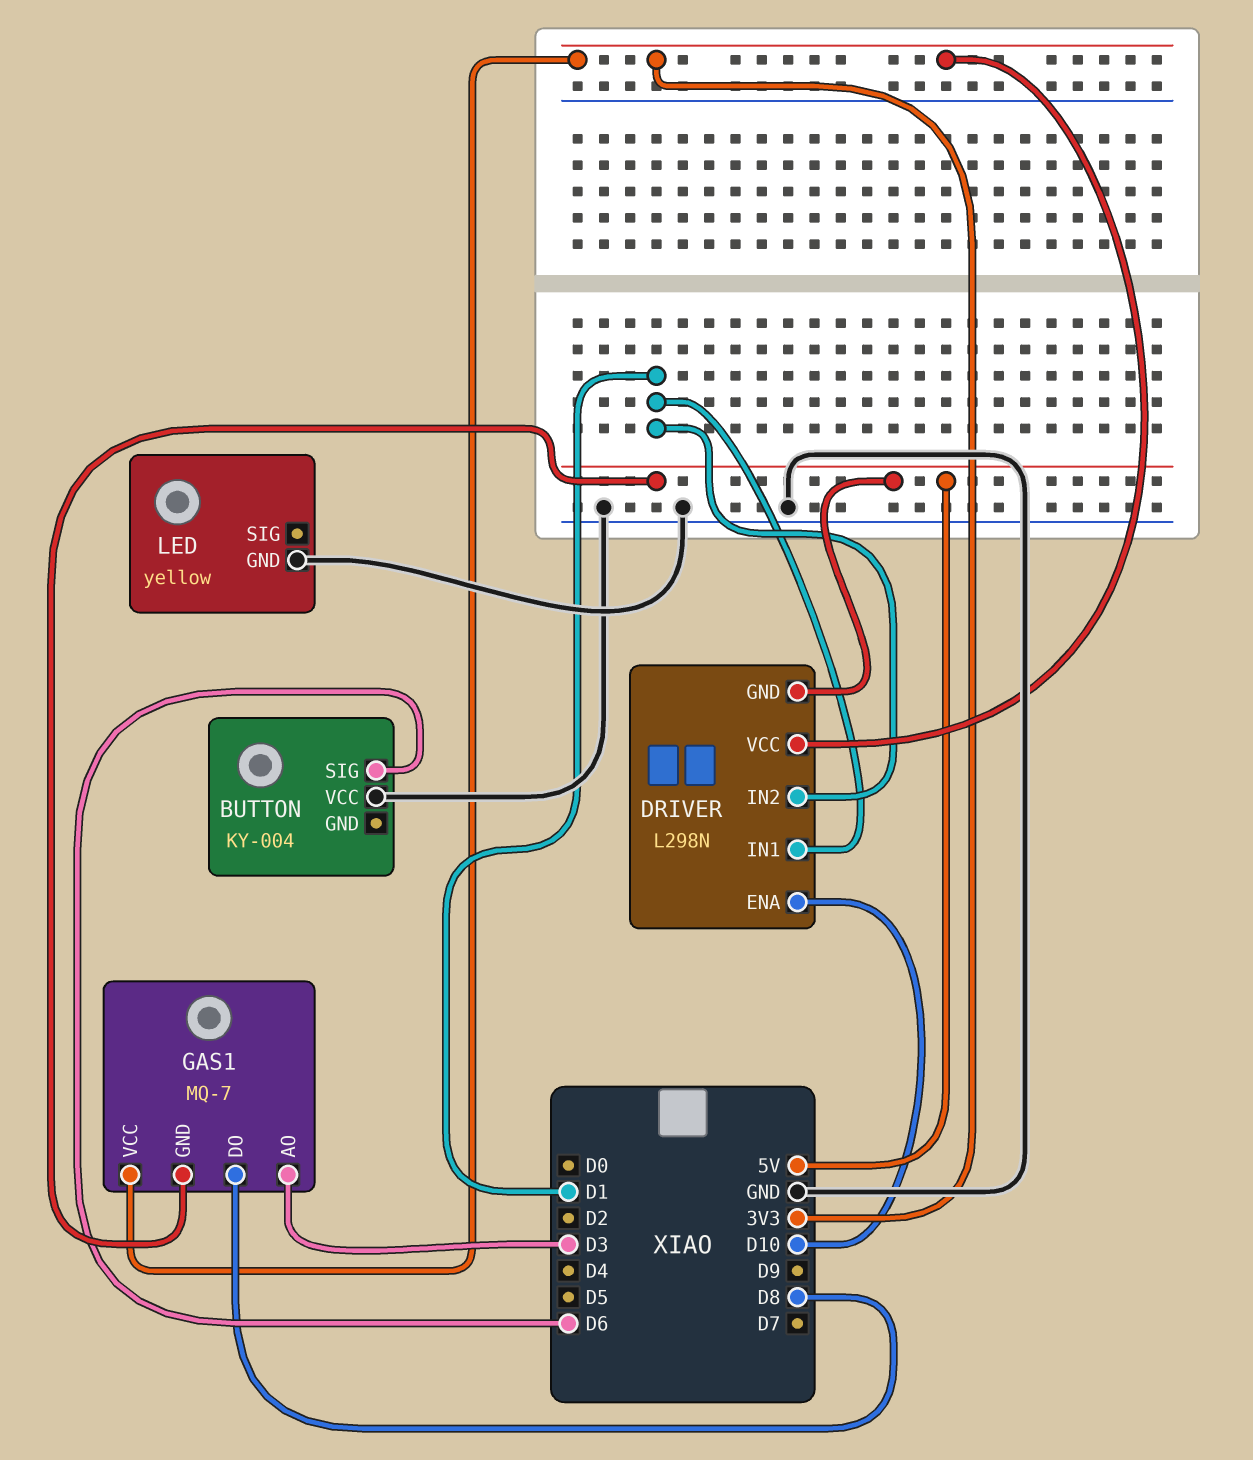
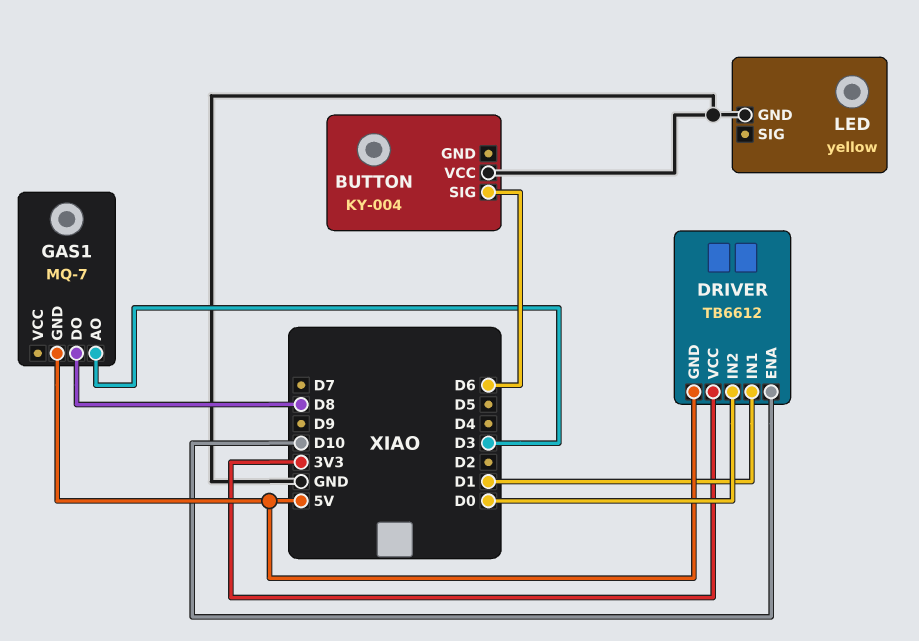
DRIVER: L298N -> TB6612
DRIVER pin IN2: D1 -> D0
GAS1 pin VCC: 3V3 -> none

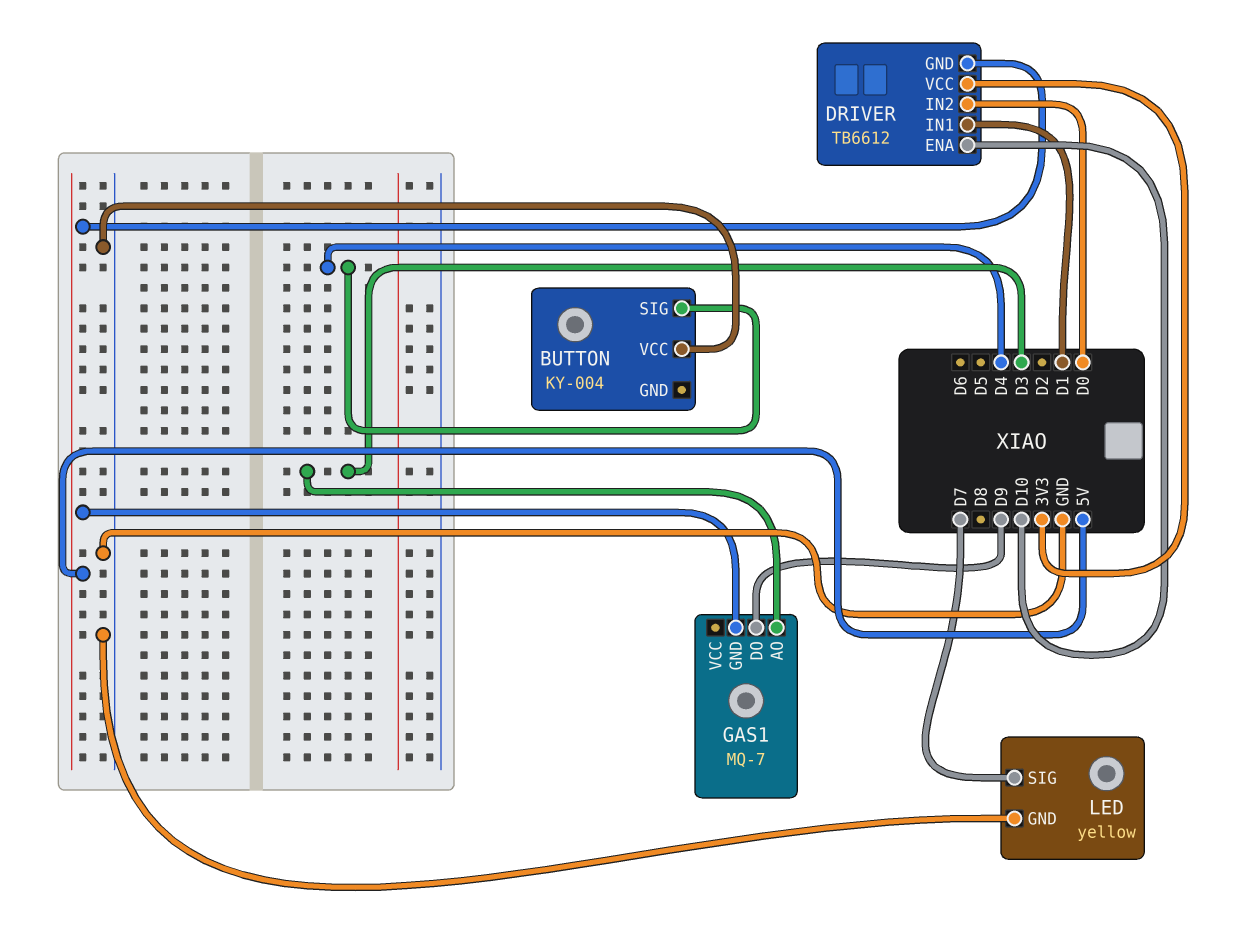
BUTTON pin SIG: D6 -> D4
GAS1 pin DO: D8 -> D9
LED pin SIG: none -> D7

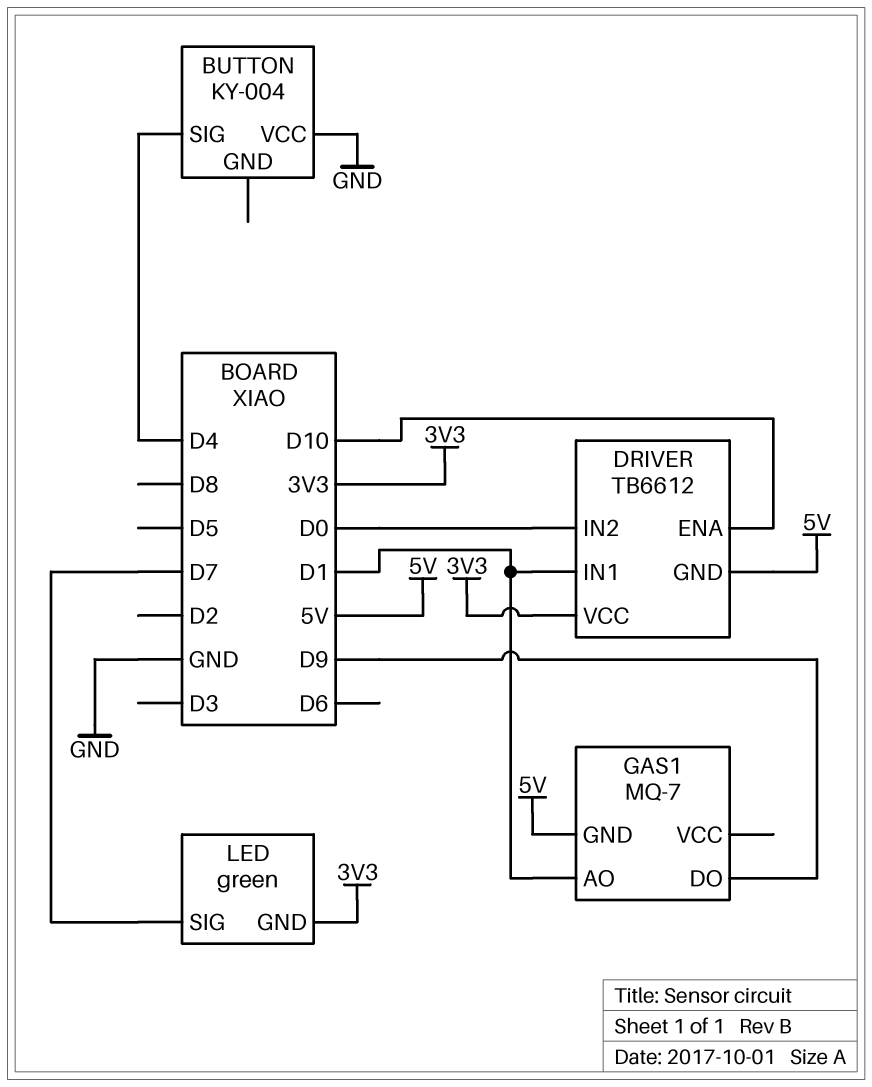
GAS1 pin AO: D3 -> D1
LED: yellow -> green
LED pin GND: GND -> 3V3

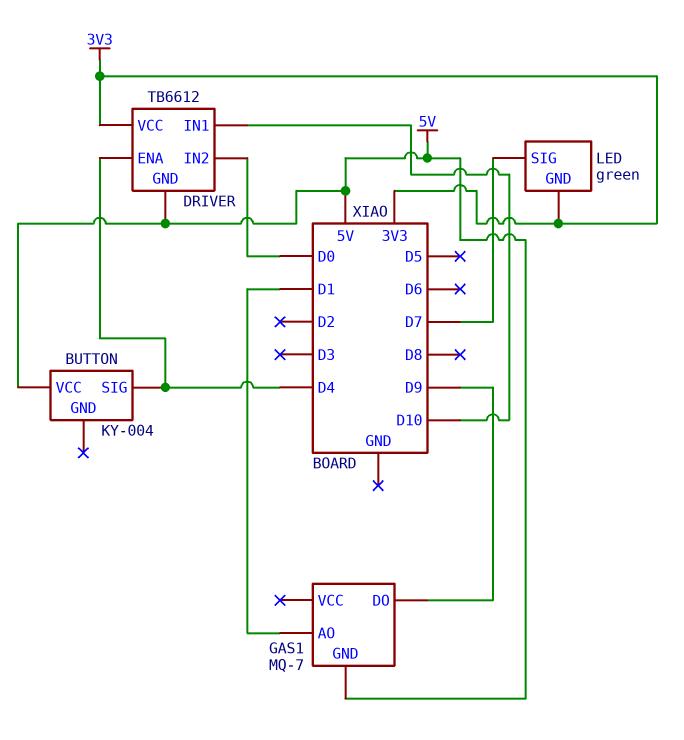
BUTTON pin VCC: GND -> 5V
DRIVER pin ENA: D10 -> D4
DRIVER pin IN1: D1 -> D10

